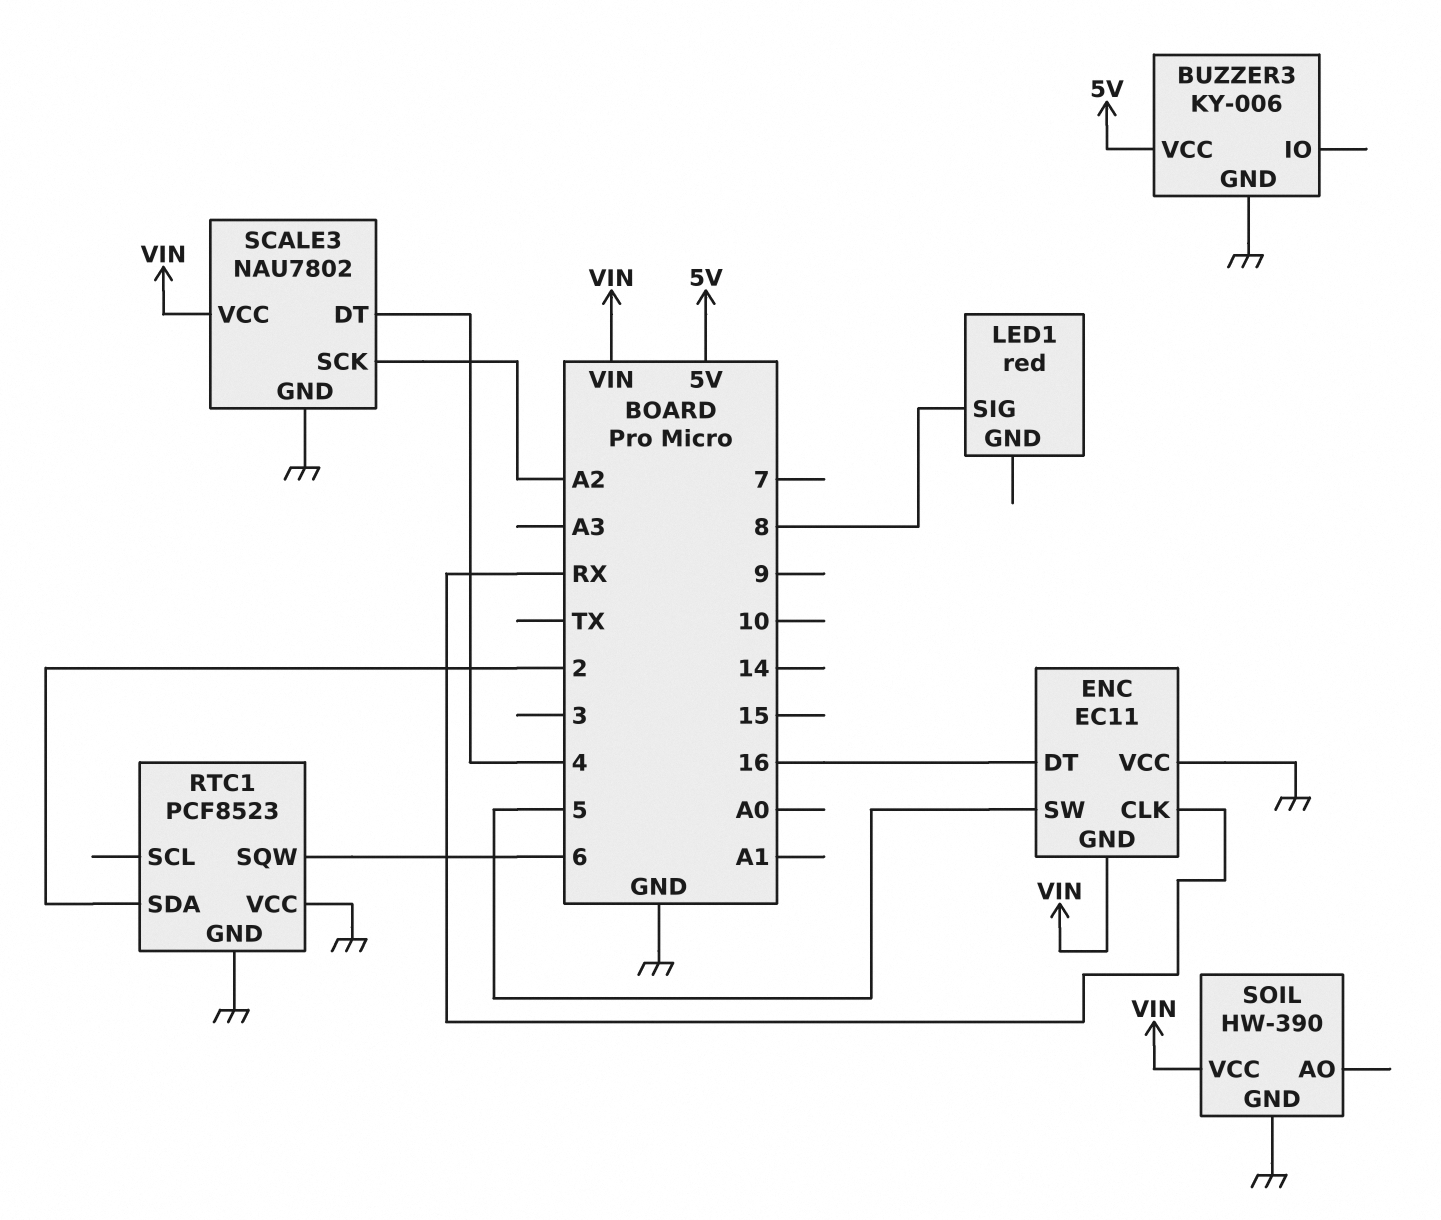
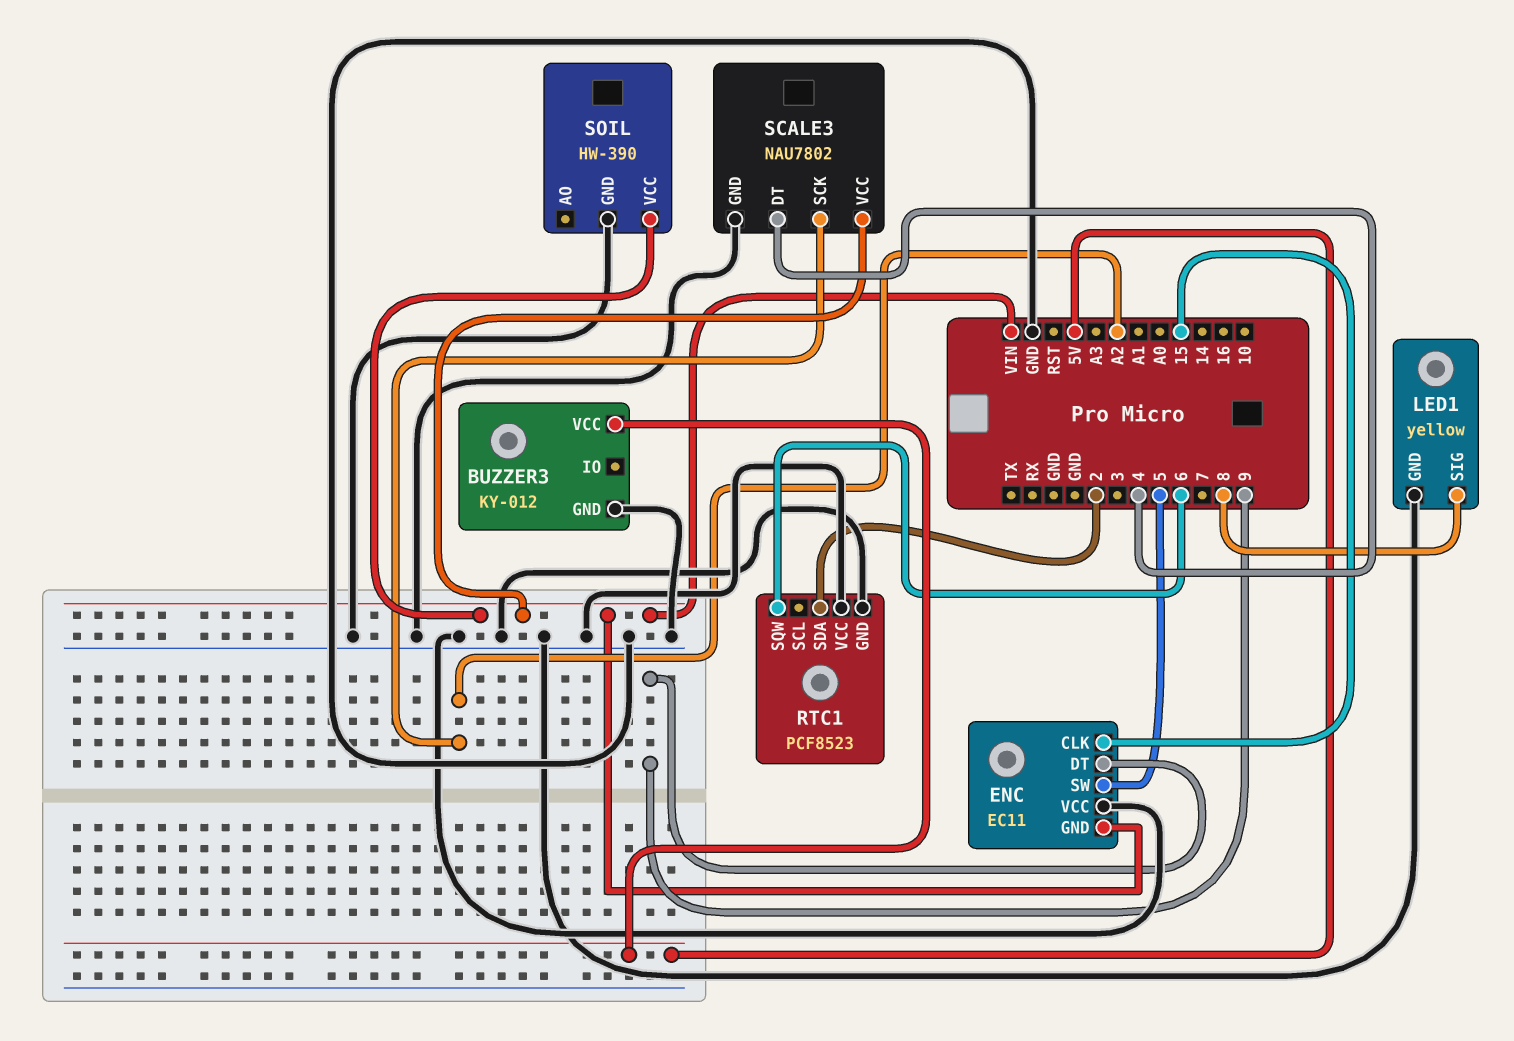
BUZZER3: KY-006 -> KY-012
ENC pin CLK: RX -> 15
ENC pin DT: 16 -> 9
LED1: red -> yellow
LED1 pin GND: none -> GND

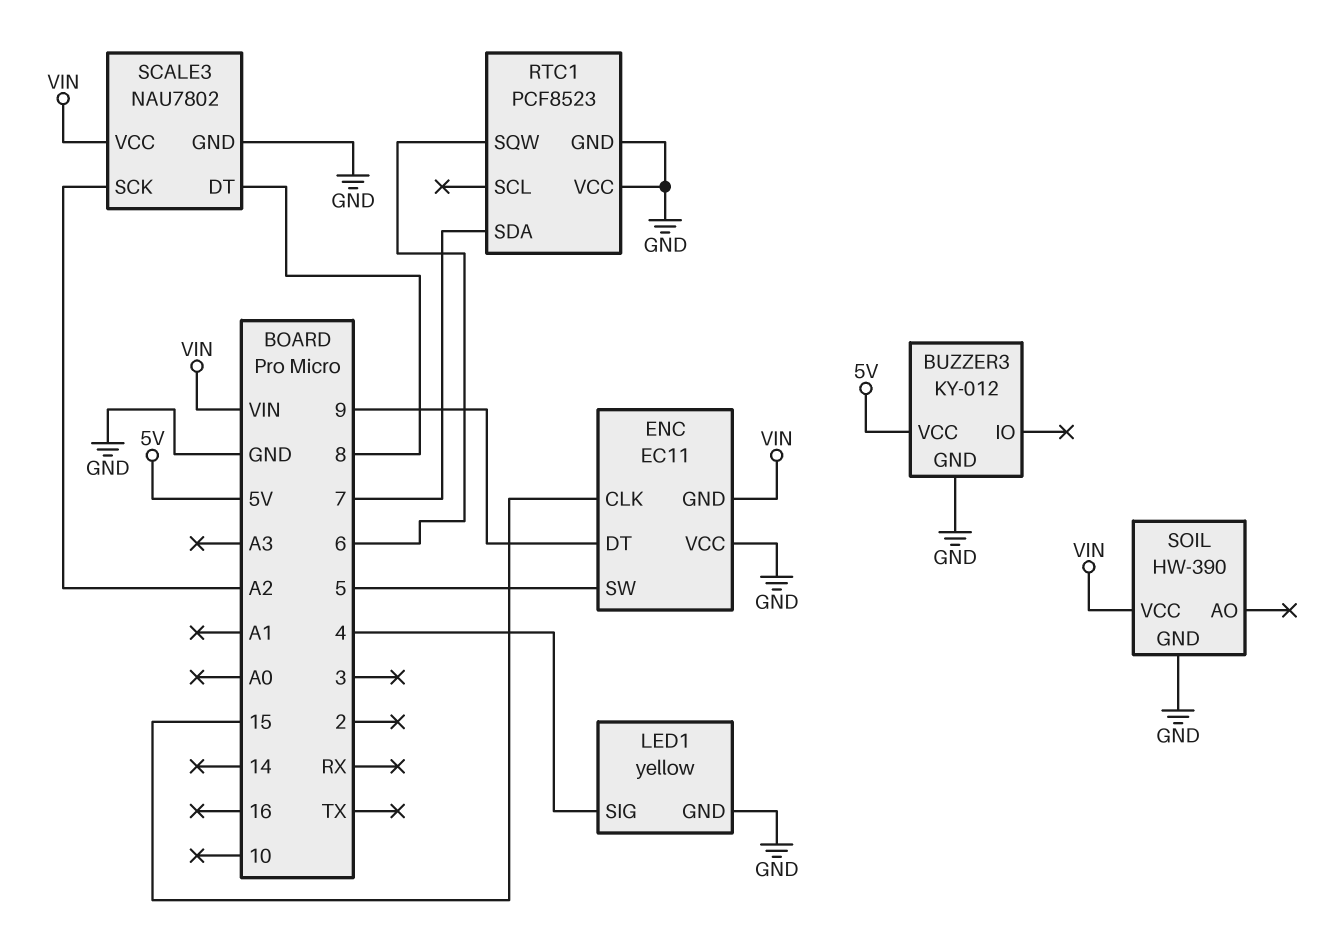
LED1 pin SIG: 8 -> 4
RTC1 pin SDA: 2 -> 7
SCALE3 pin DT: 4 -> 8

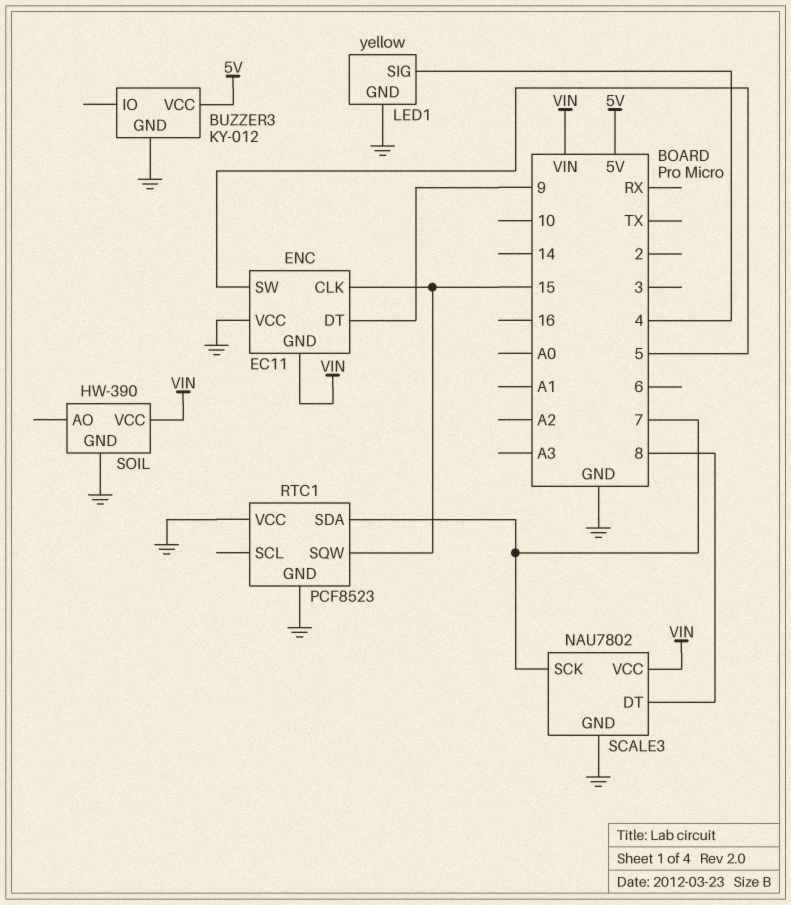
RTC1 pin SQW: 6 -> 15
SCALE3 pin SCK: A2 -> 7

